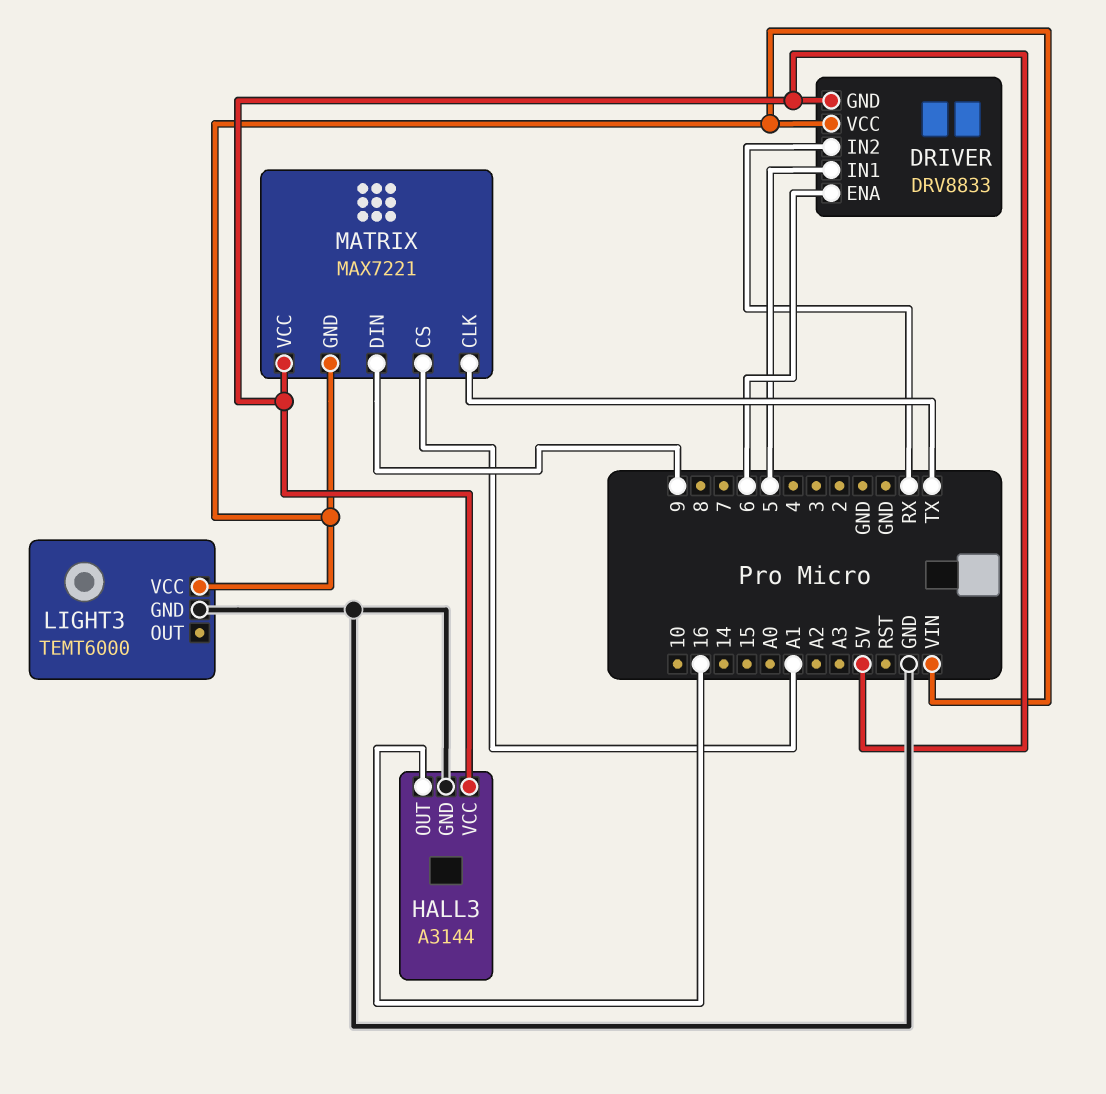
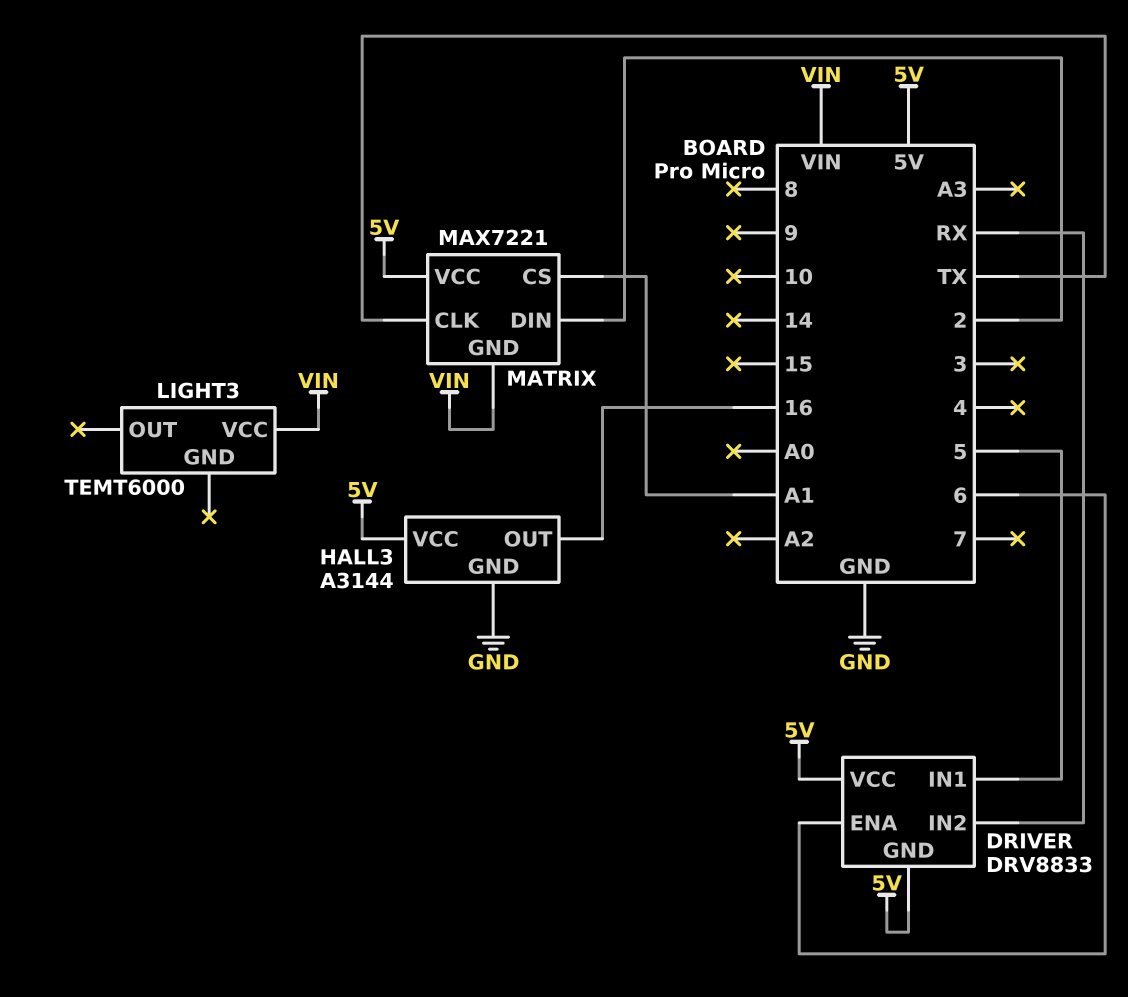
DRIVER pin VCC: VIN -> 5V
LIGHT3 pin GND: GND -> none
MATRIX pin DIN: 9 -> 2

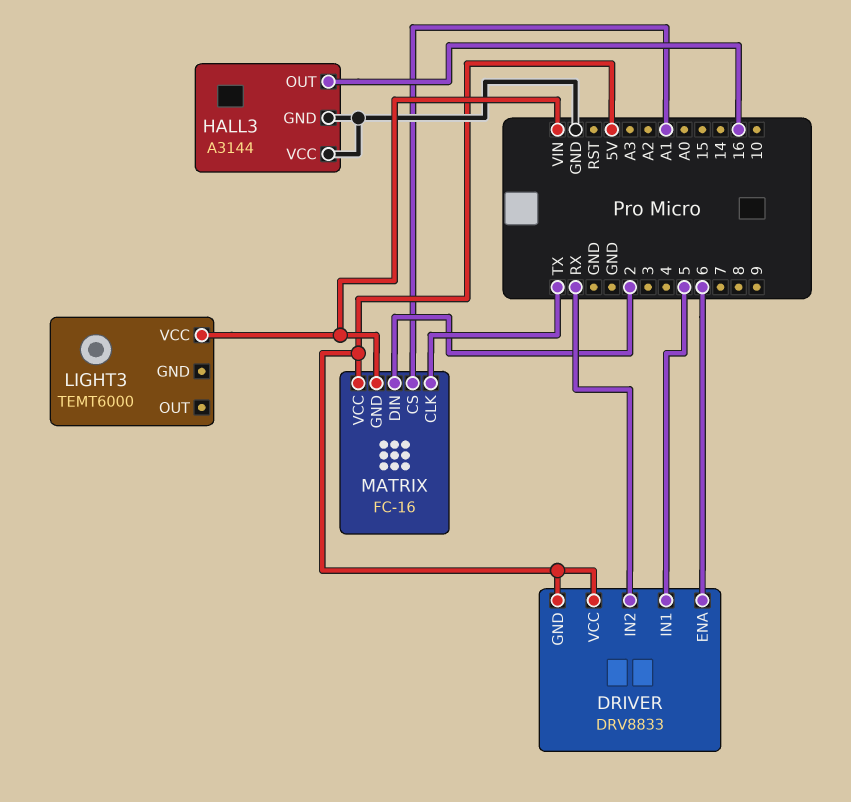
HALL3 pin VCC: 5V -> GND
MATRIX: MAX7221 -> FC-16

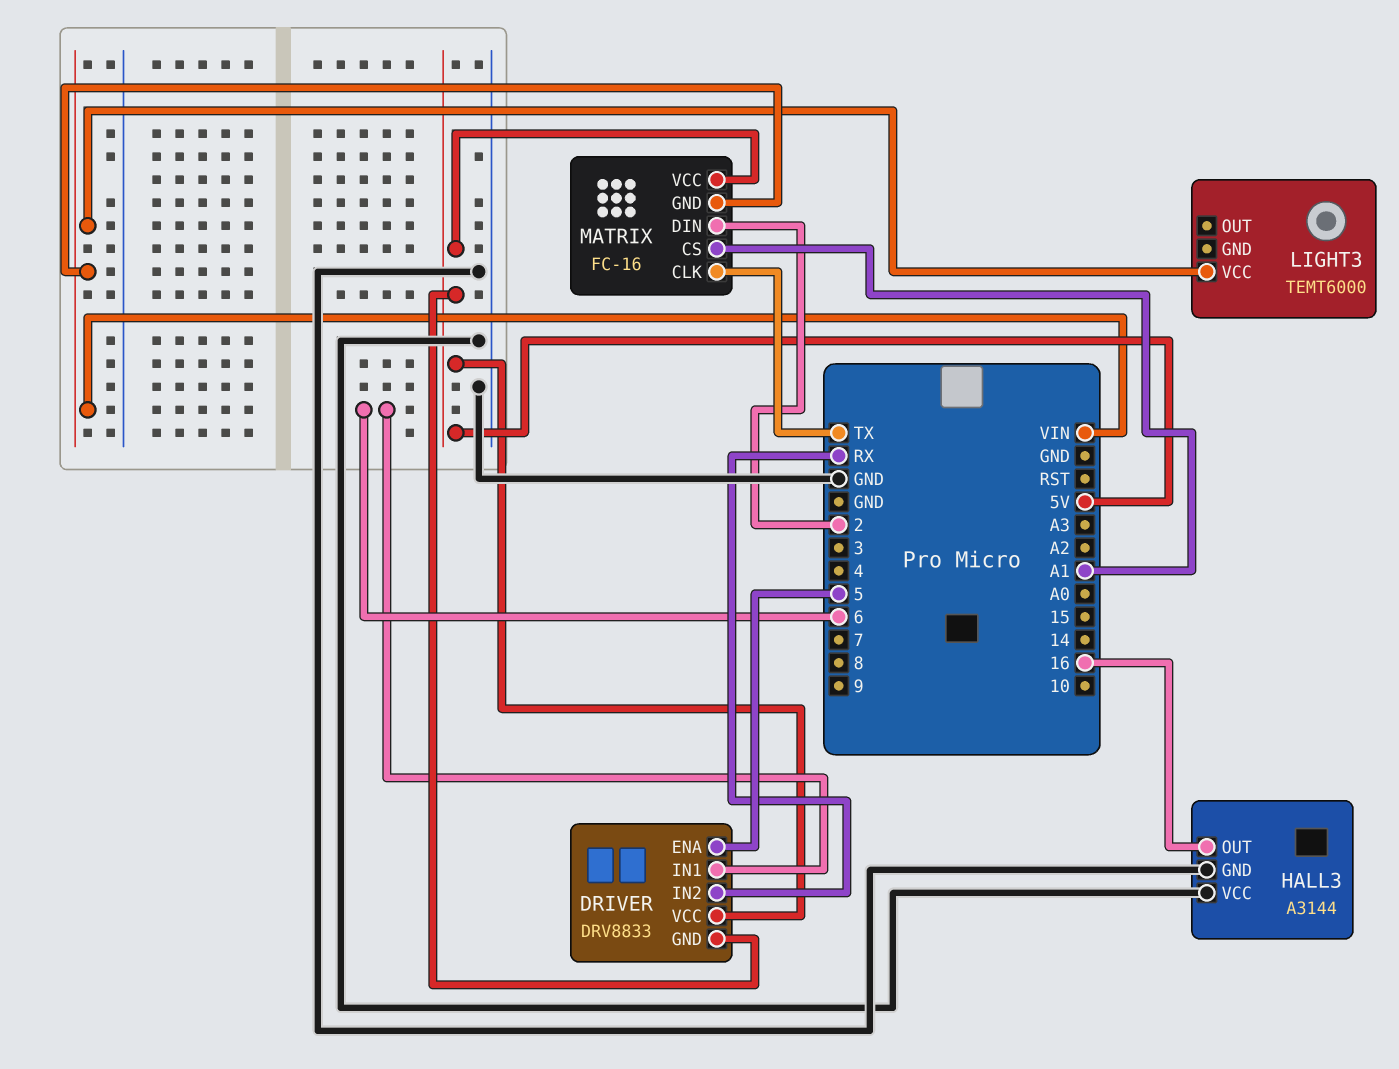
DRIVER pin ENA: 6 -> 5
DRIVER pin IN1: 5 -> 6

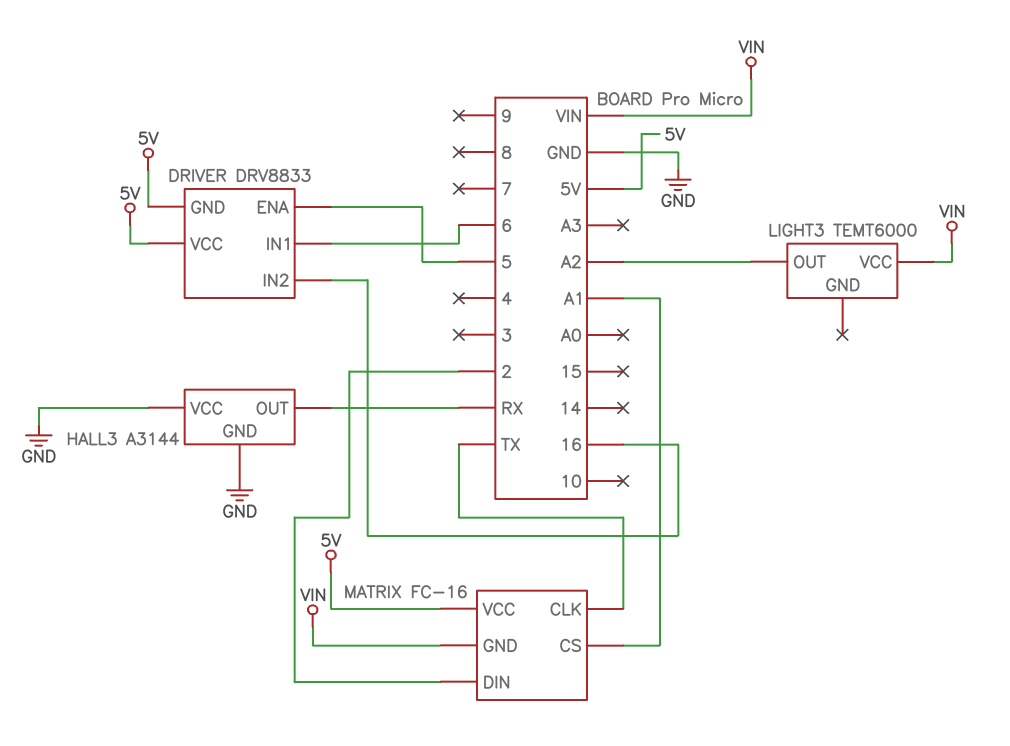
DRIVER pin IN2: RX -> 16
HALL3 pin OUT: 16 -> RX
LIGHT3 pin OUT: none -> A2

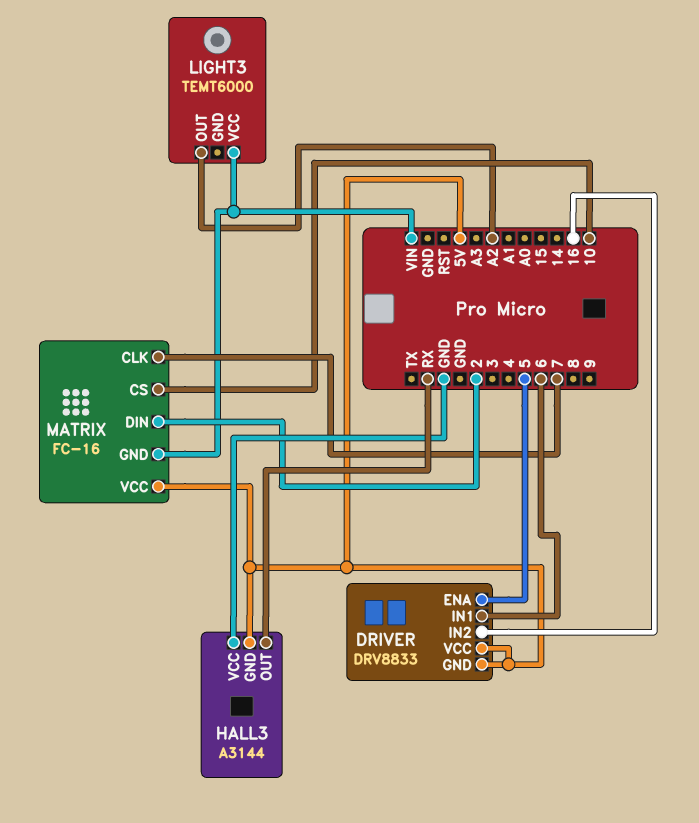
HALL3 pin GND: GND -> 5V
MATRIX pin CLK: TX -> 7
MATRIX pin CS: A1 -> 10

